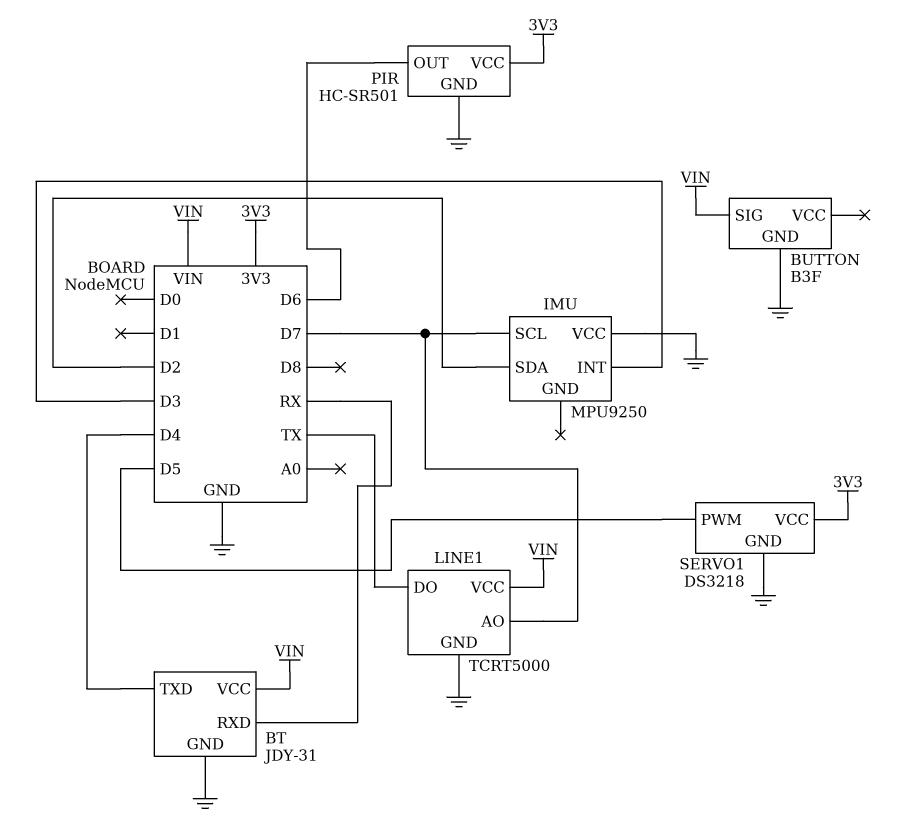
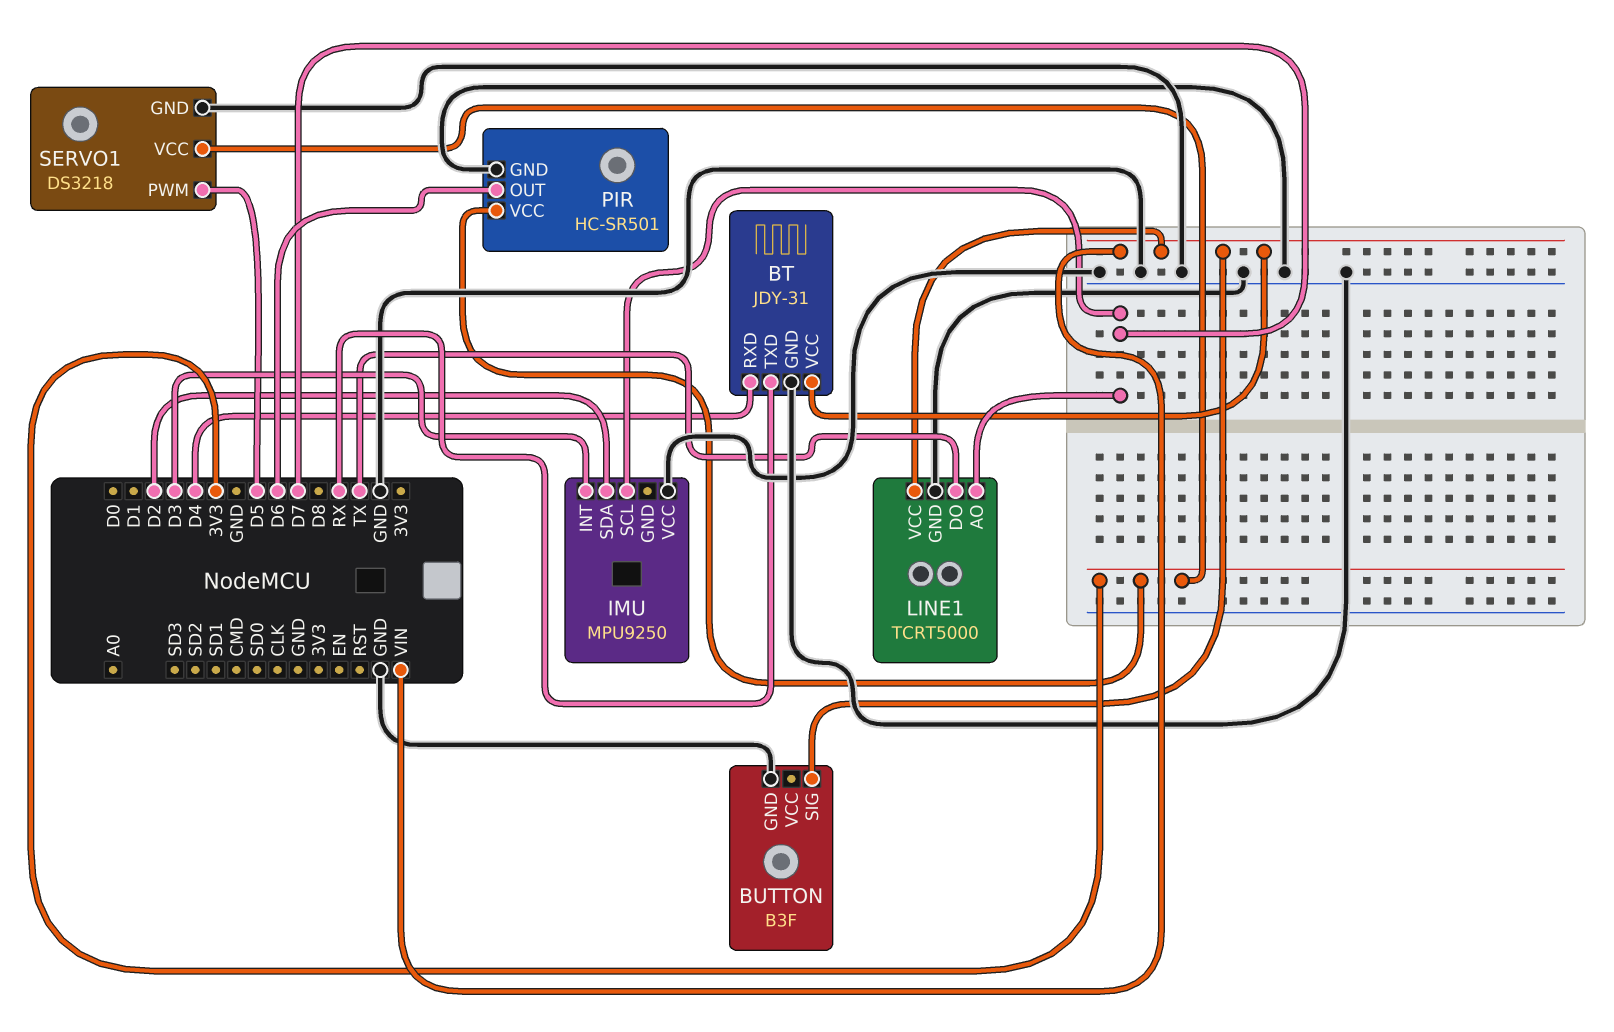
BT pin RXD: RX -> D4
BT pin TXD: D4 -> RX

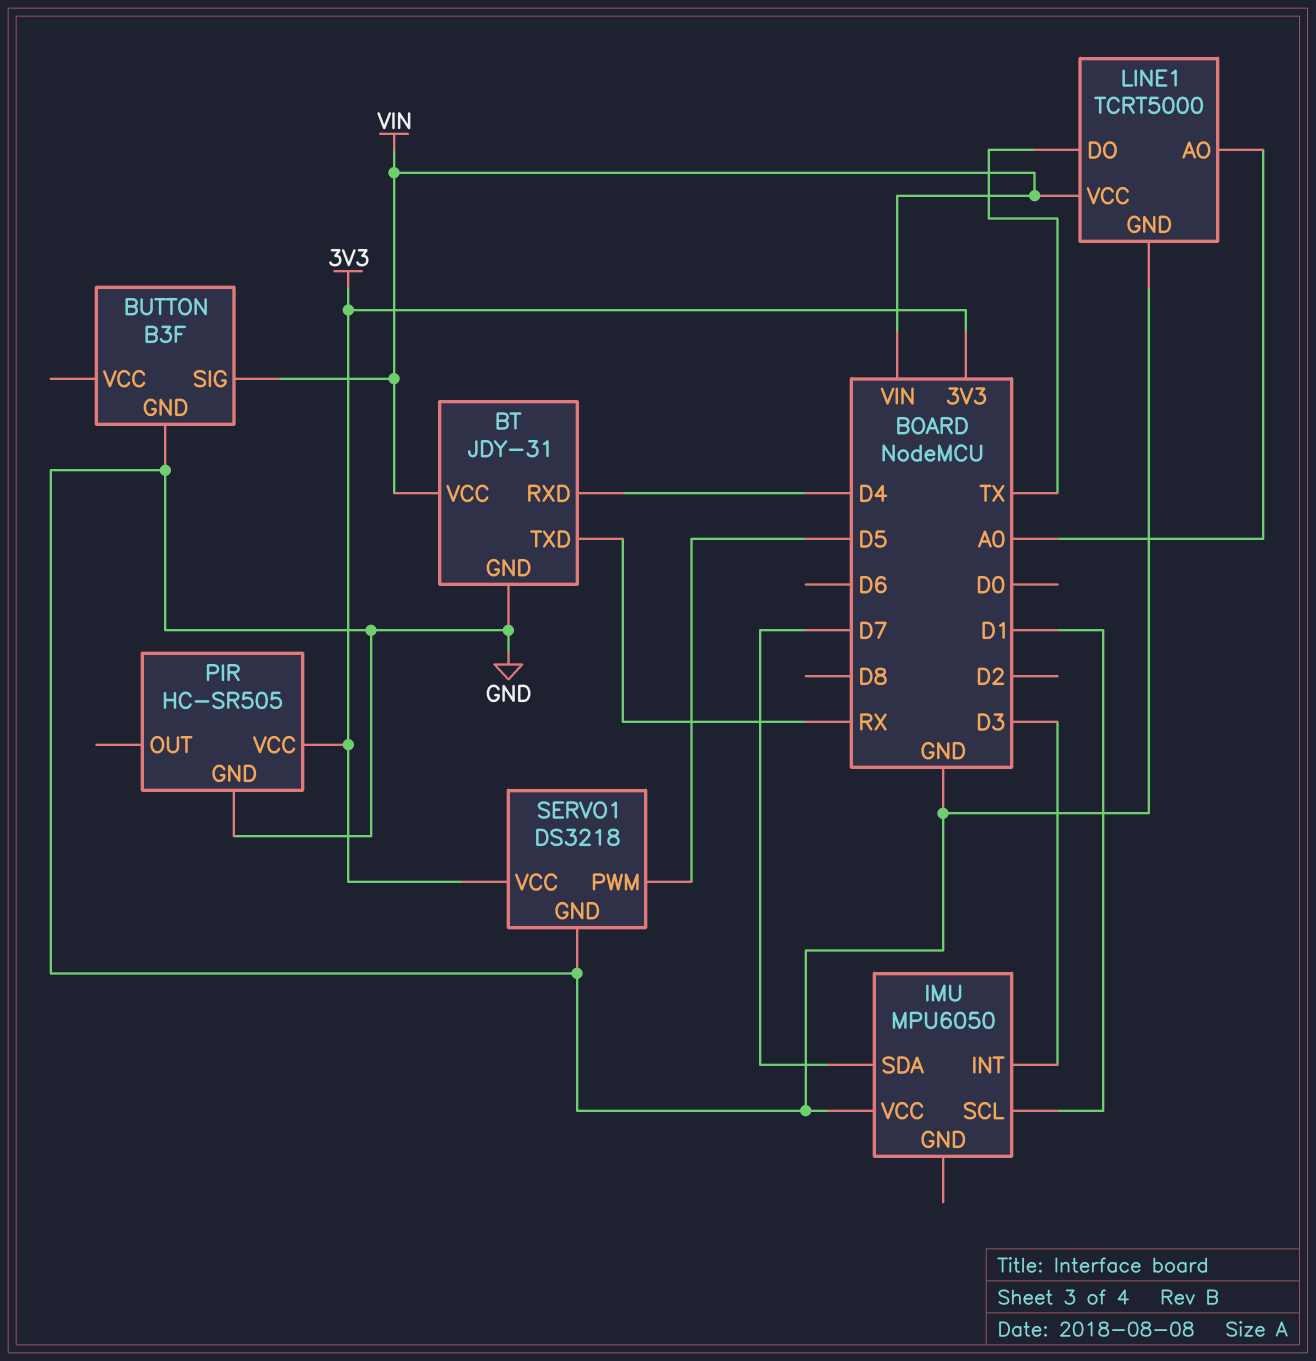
IMU: MPU9250 -> MPU6050
IMU pin SCL: D7 -> D1
IMU pin SDA: D2 -> D7
LINE1 pin AO: D7 -> A0
PIR: HC-SR501 -> HC-SR505
PIR pin OUT: D6 -> none

